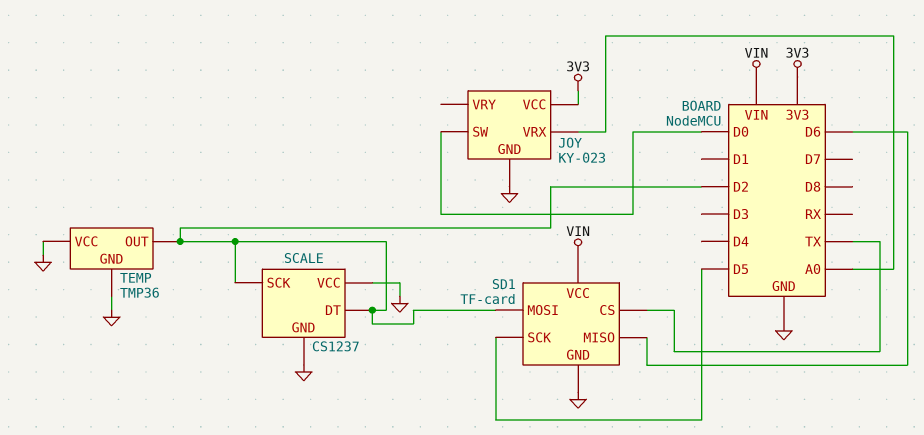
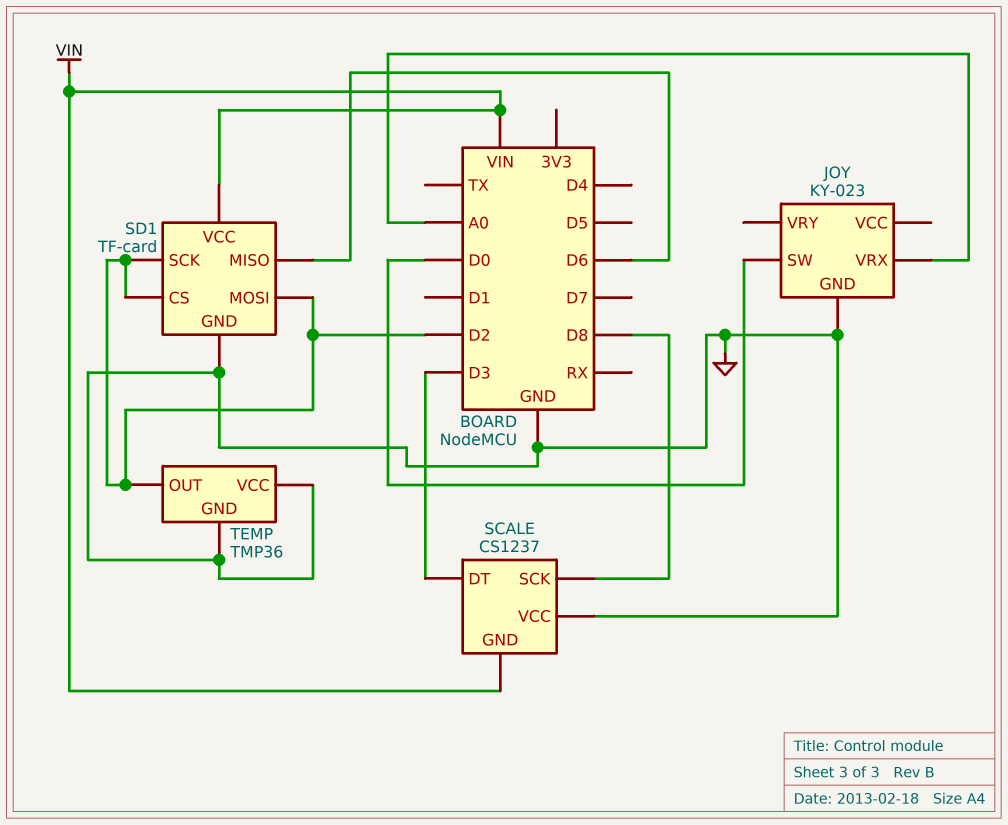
JOY pin VCC: 3V3 -> none
SCALE pin DT: D2 -> D3
SCALE pin GND: GND -> VIN
SCALE pin SCK: D2 -> D8
SD1 pin CS: TX -> D2
SD1 pin SCK: D5 -> D2

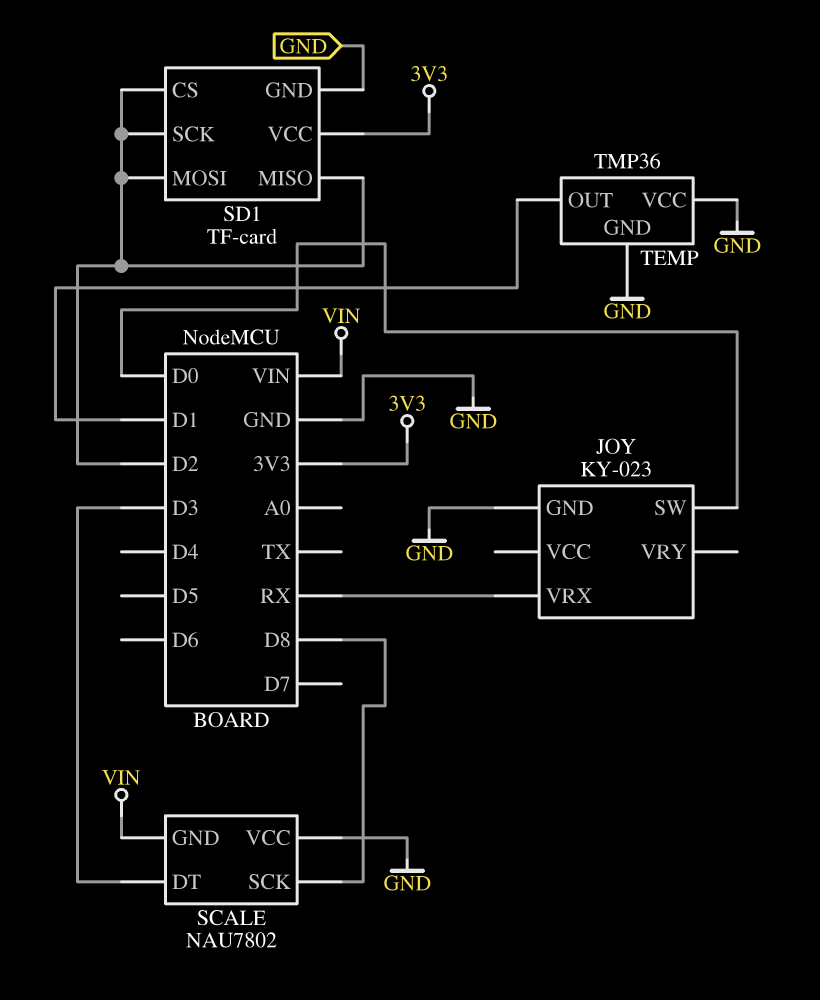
JOY pin VRX: A0 -> RX
SCALE: CS1237 -> NAU7802
SD1 pin MISO: D6 -> D2
SD1 pin VCC: VIN -> 3V3
TEMP pin OUT: D2 -> D1

